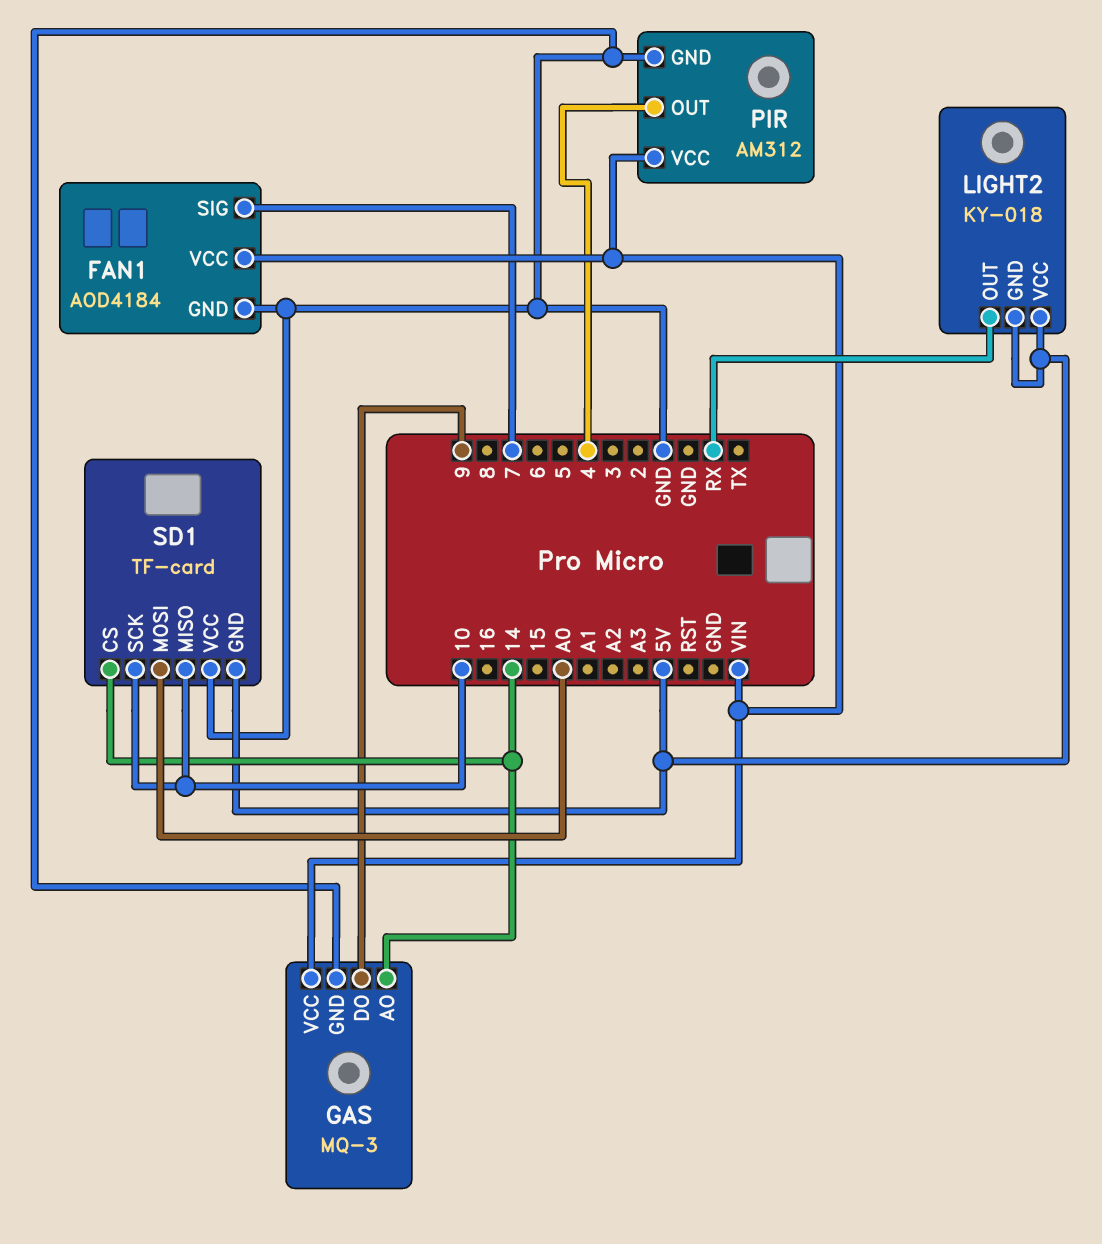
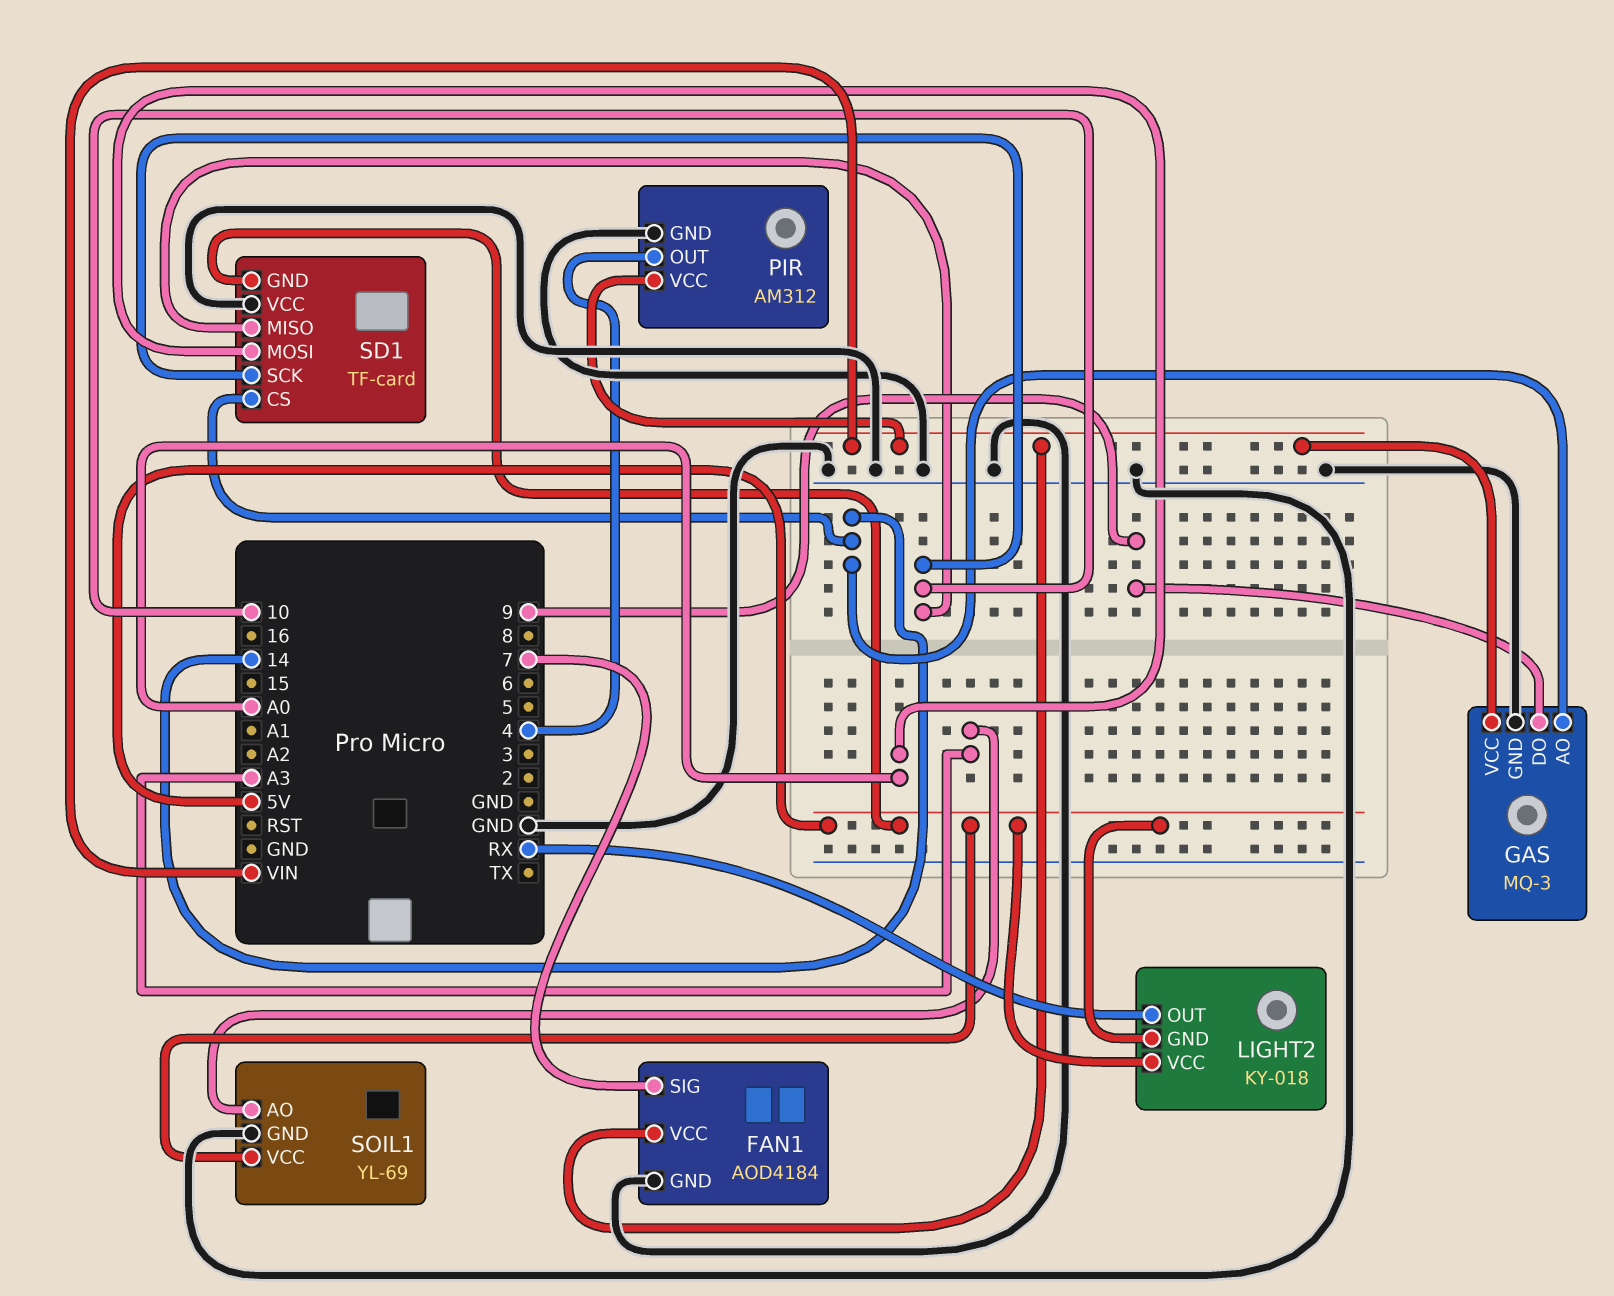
SOIL1: none -> YL-69
SOIL1 pin AO: none -> A3
SOIL1 pin GND: none -> GND
SOIL1 pin VCC: none -> 5V

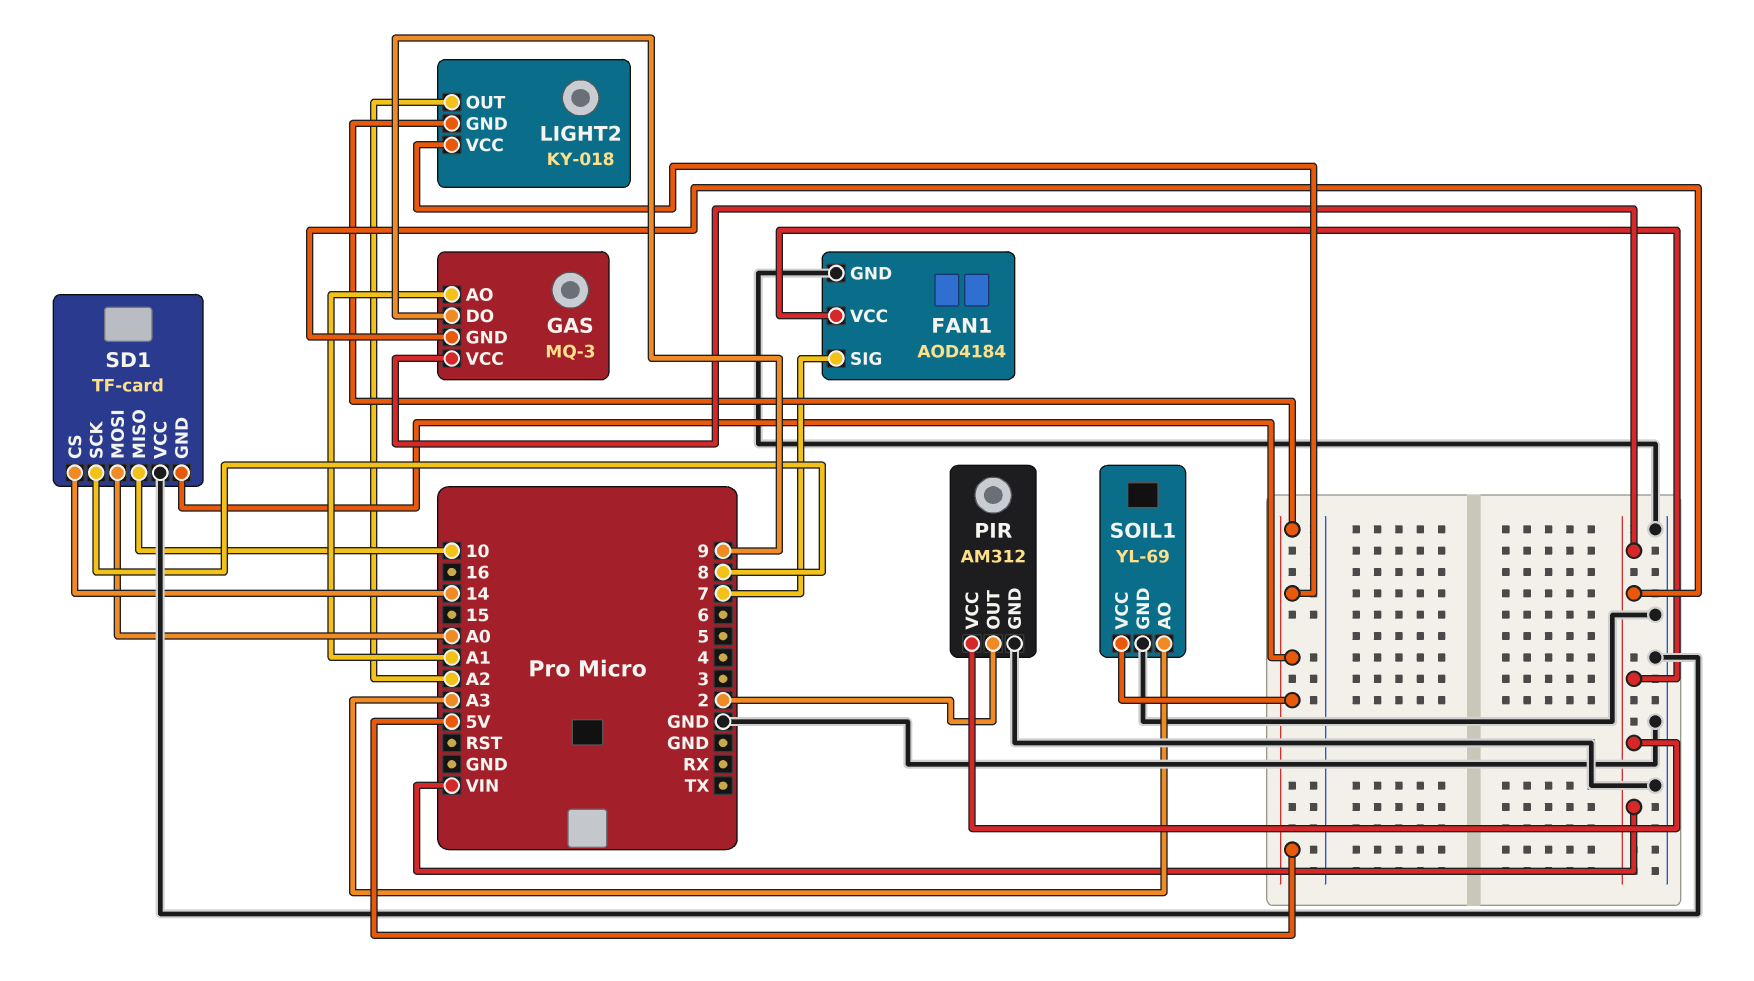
GAS pin AO: 14 -> A1
GAS pin GND: GND -> VIN
LIGHT2 pin OUT: RX -> A2
PIR pin OUT: 4 -> 2
SD1 pin SCK: 10 -> 8

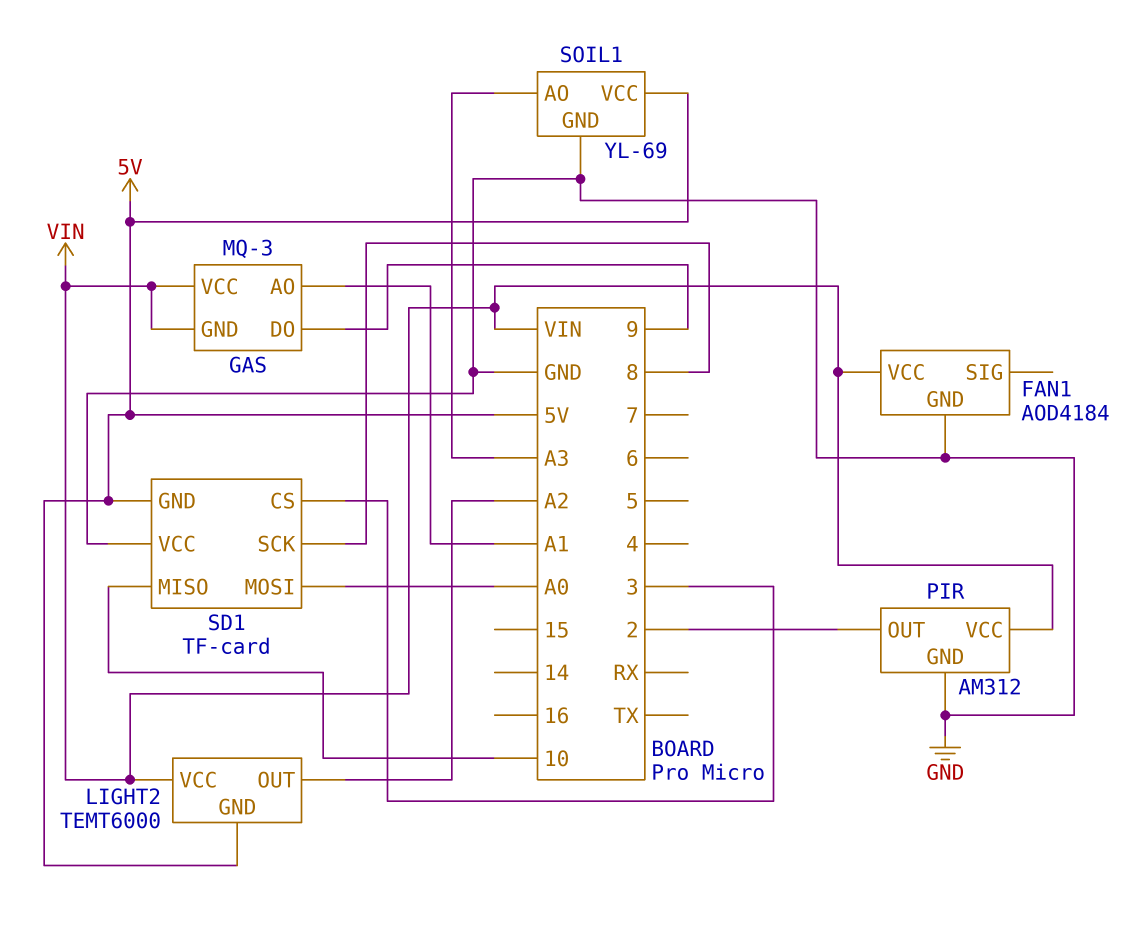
FAN1 pin SIG: 7 -> none
LIGHT2: KY-018 -> TEMT6000
LIGHT2 pin VCC: 5V -> VIN
SD1 pin CS: 14 -> 3

